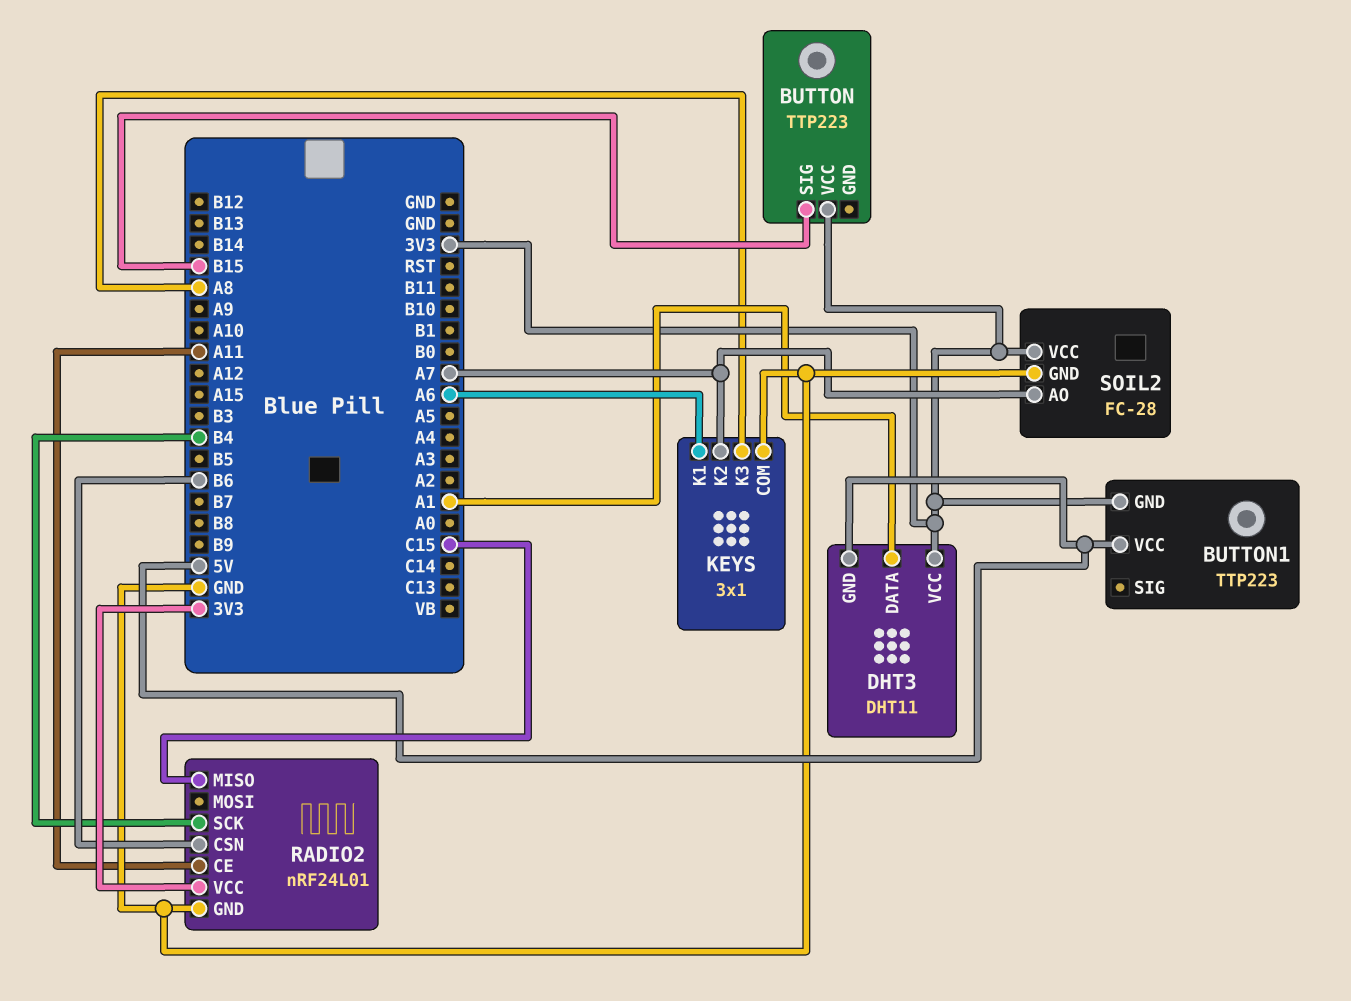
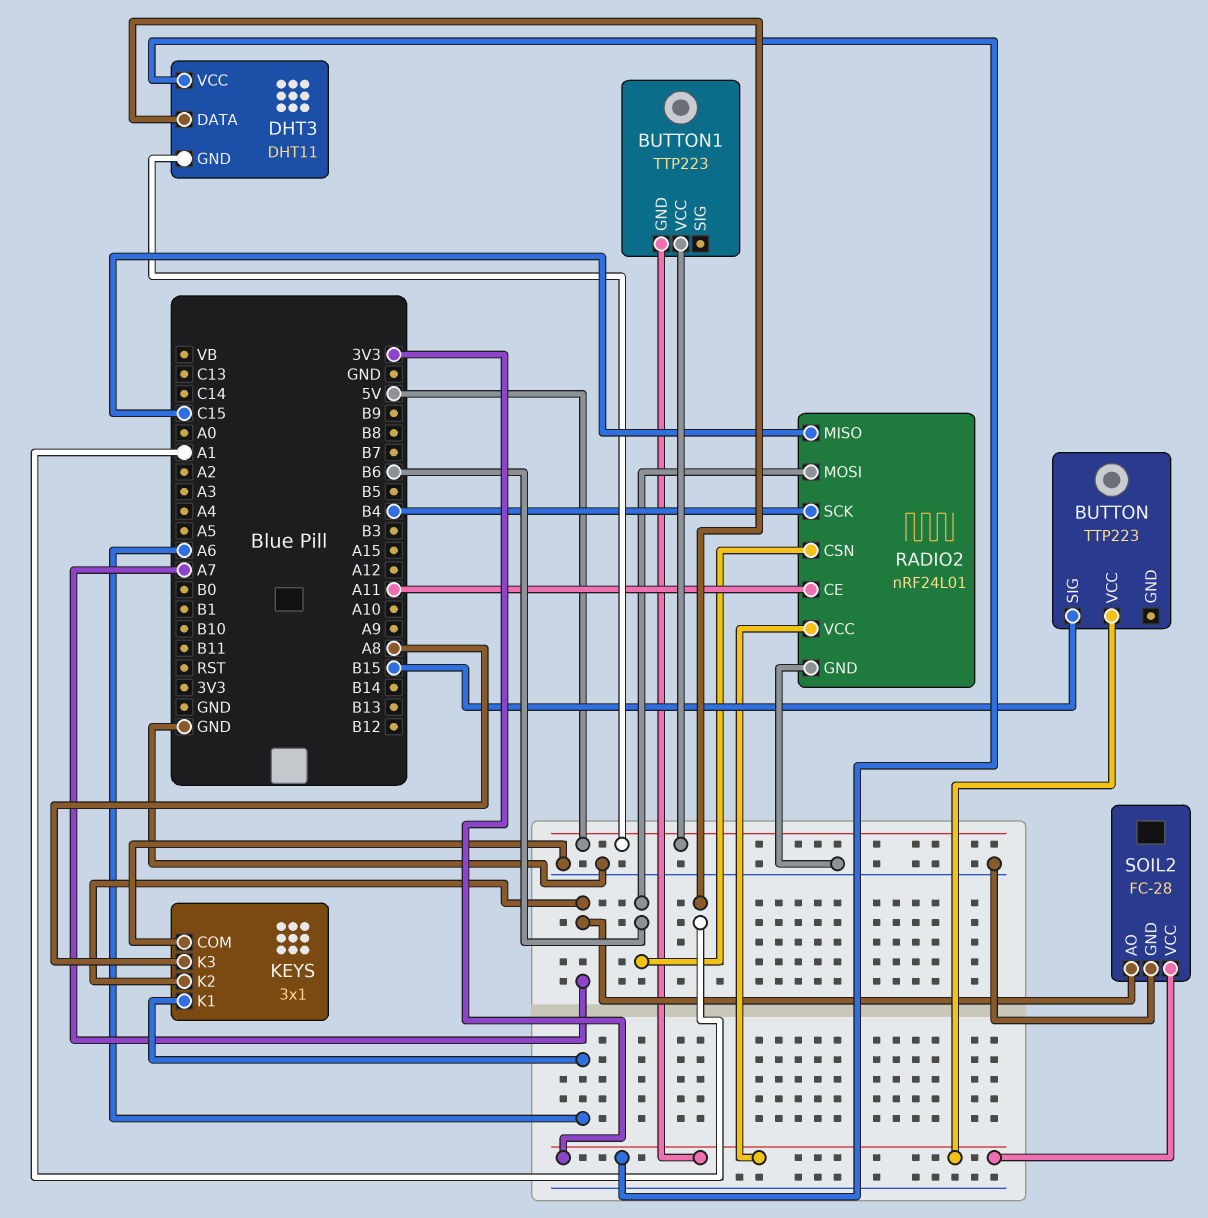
RADIO2 pin MOSI: none -> B6

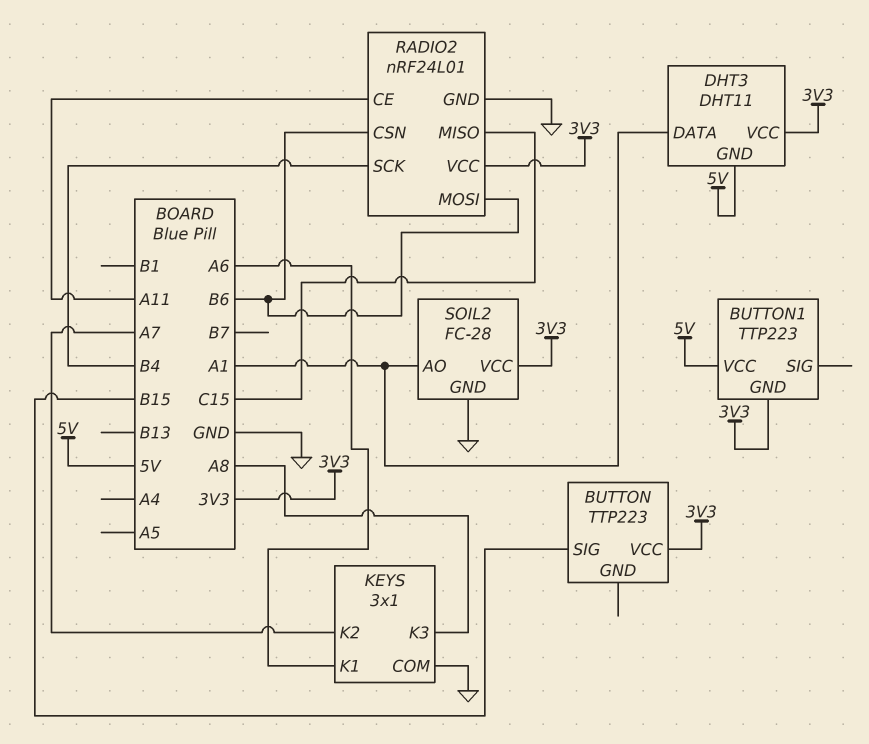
SOIL2 pin AO: A7 -> A1

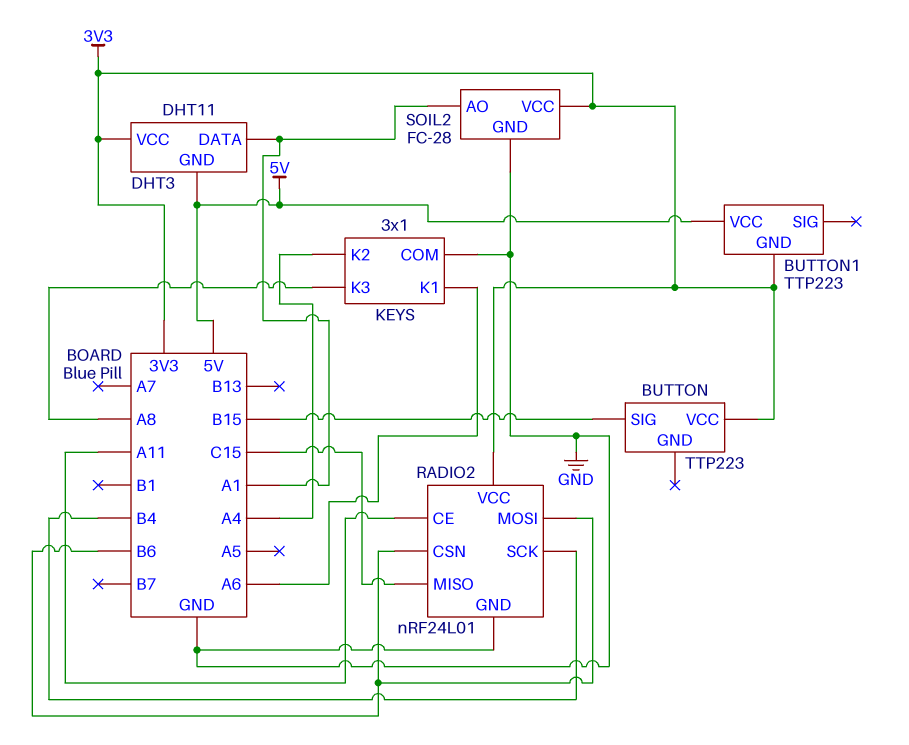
KEYS pin K2: A7 -> A4

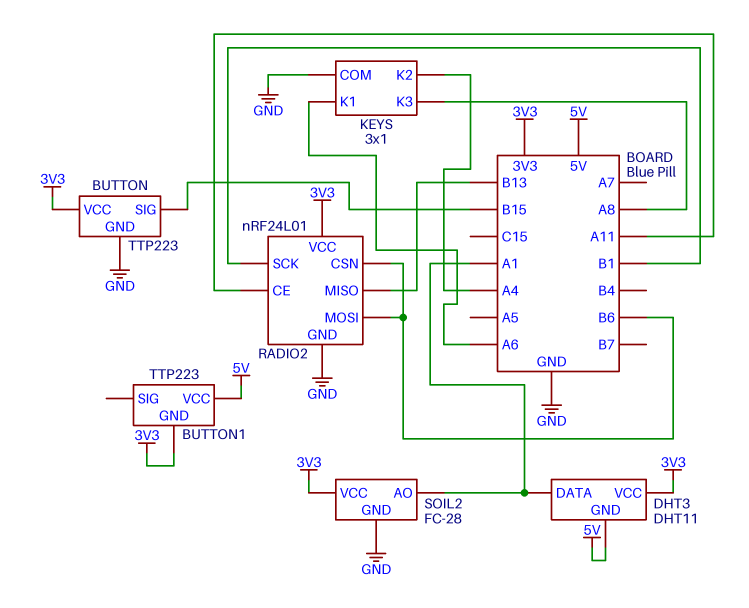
BUTTON pin GND: none -> GND
RADIO2 pin MISO: C15 -> B13
RADIO2 pin SCK: B4 -> B1

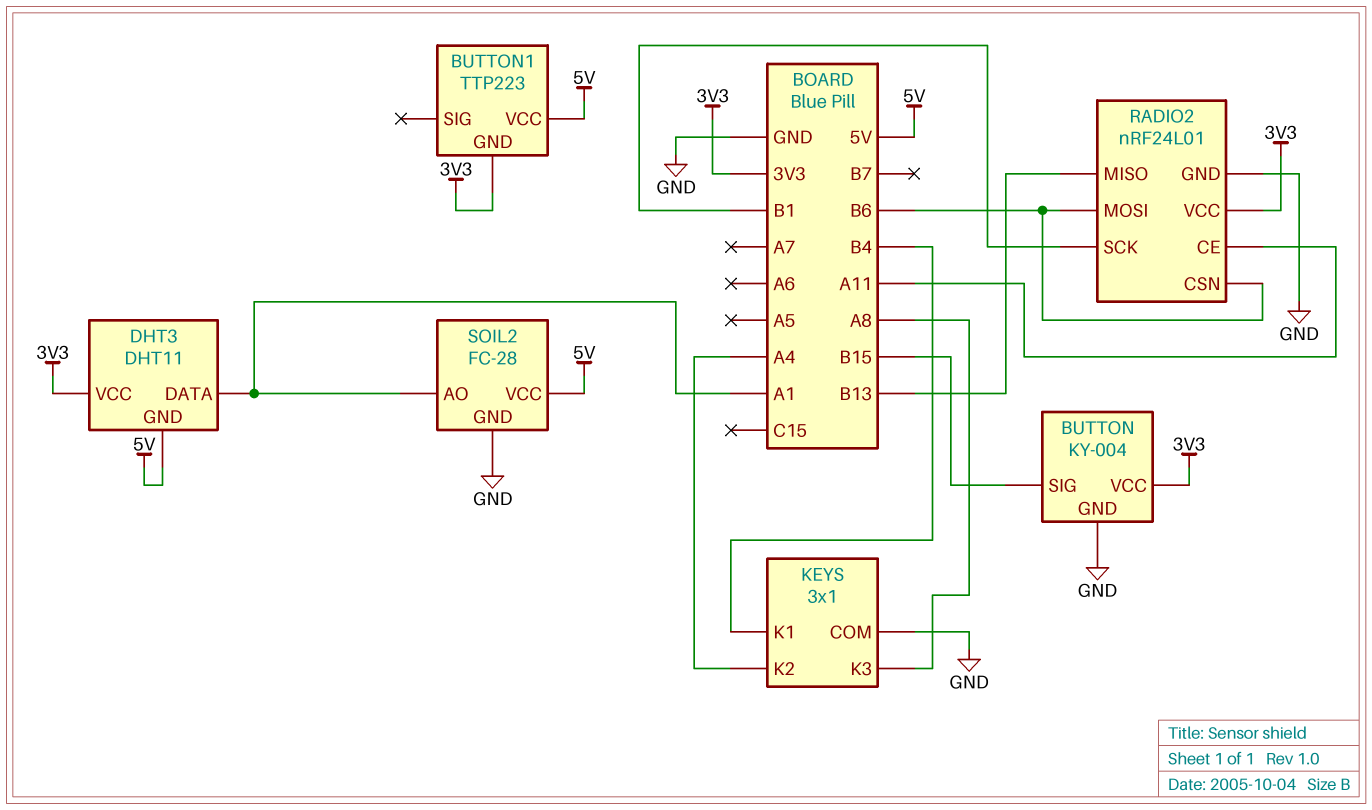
BUTTON: TTP223 -> KY-004
KEYS pin K1: A6 -> B4
SOIL2 pin VCC: 3V3 -> 5V

